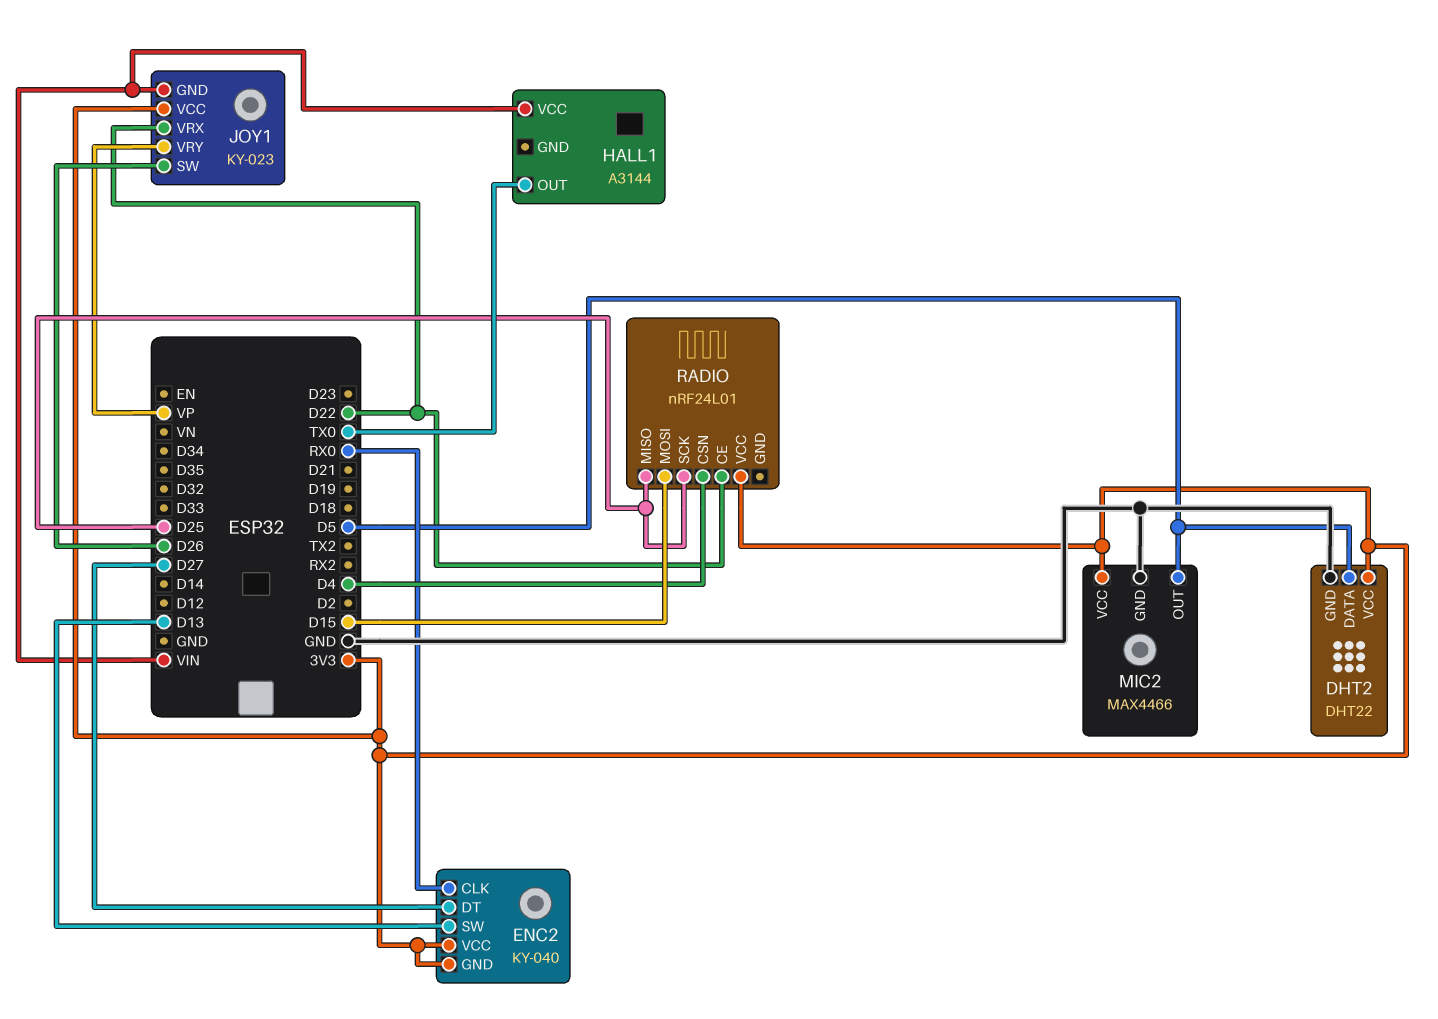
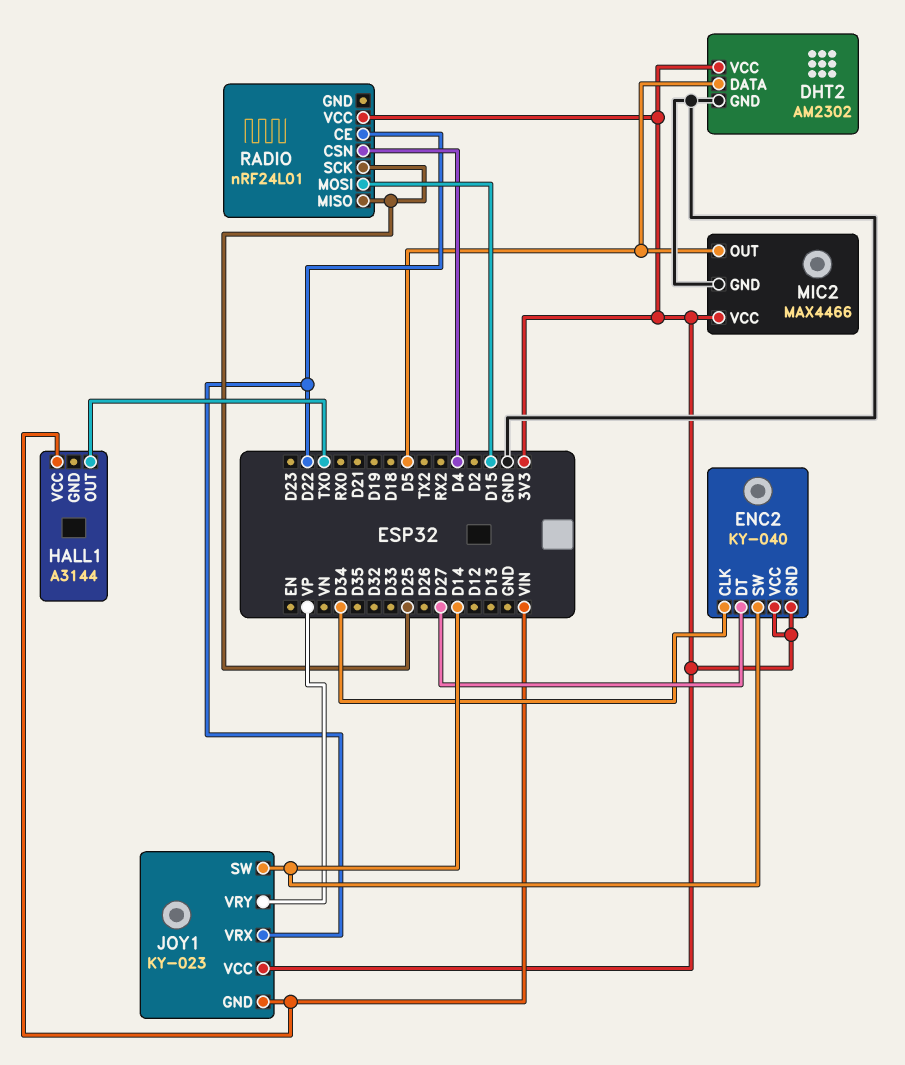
DHT2: DHT22 -> AM2302
ENC2 pin CLK: RX0 -> D34
ENC2 pin SW: D13 -> D14
JOY1 pin SW: D26 -> D14

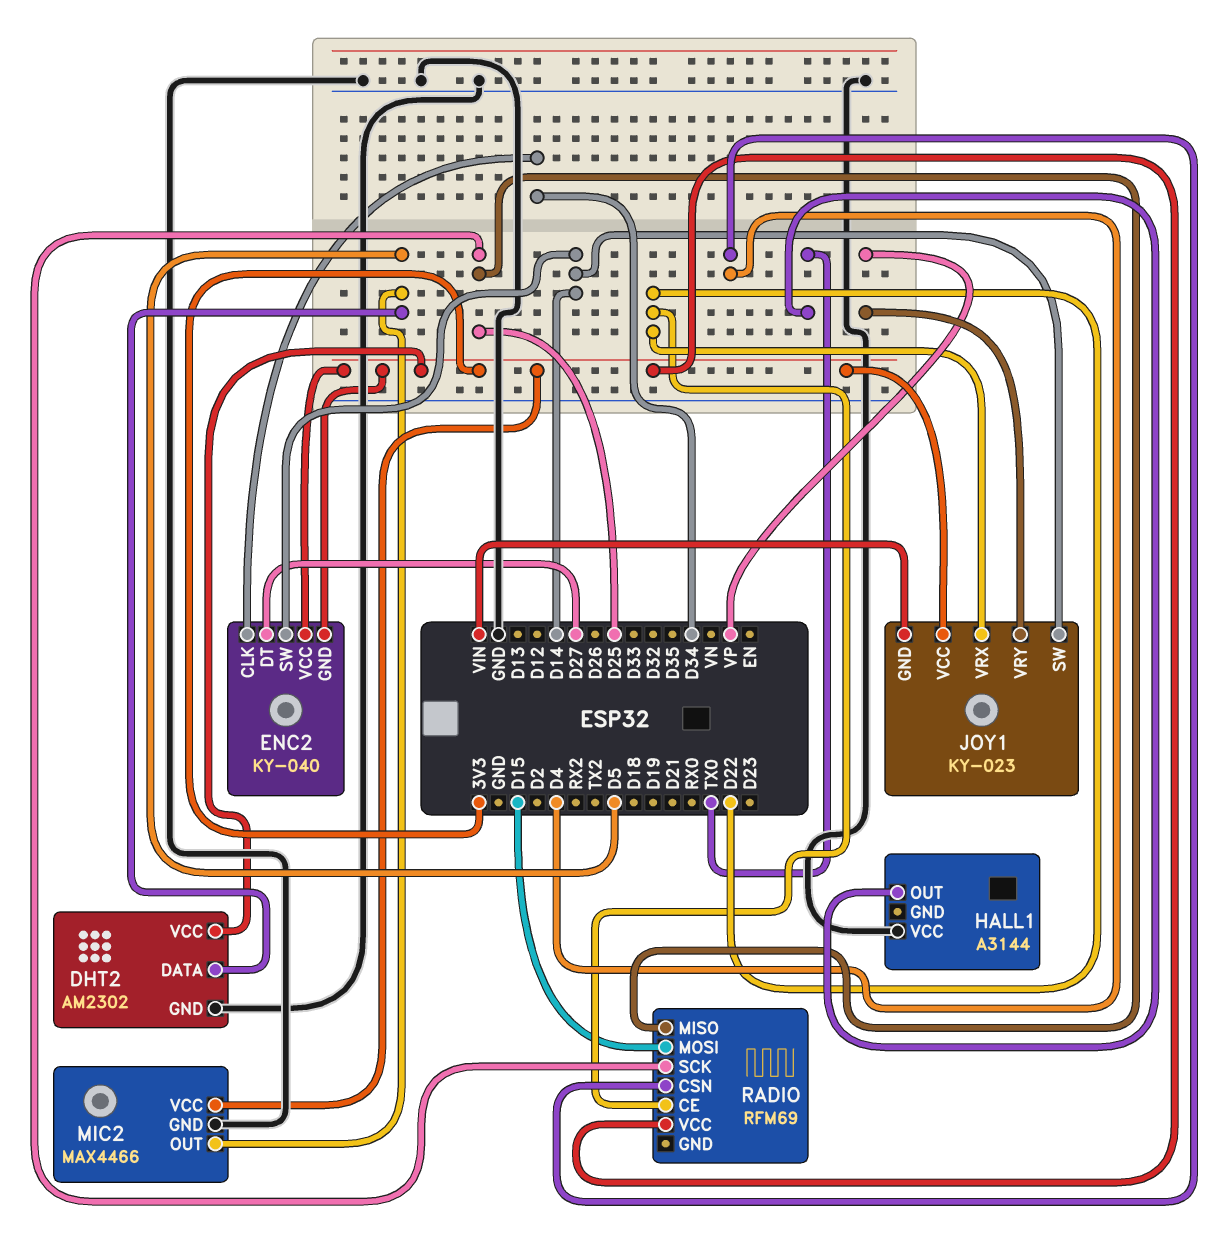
HALL1 pin VCC: VIN -> GND
RADIO: nRF24L01 -> RFM69

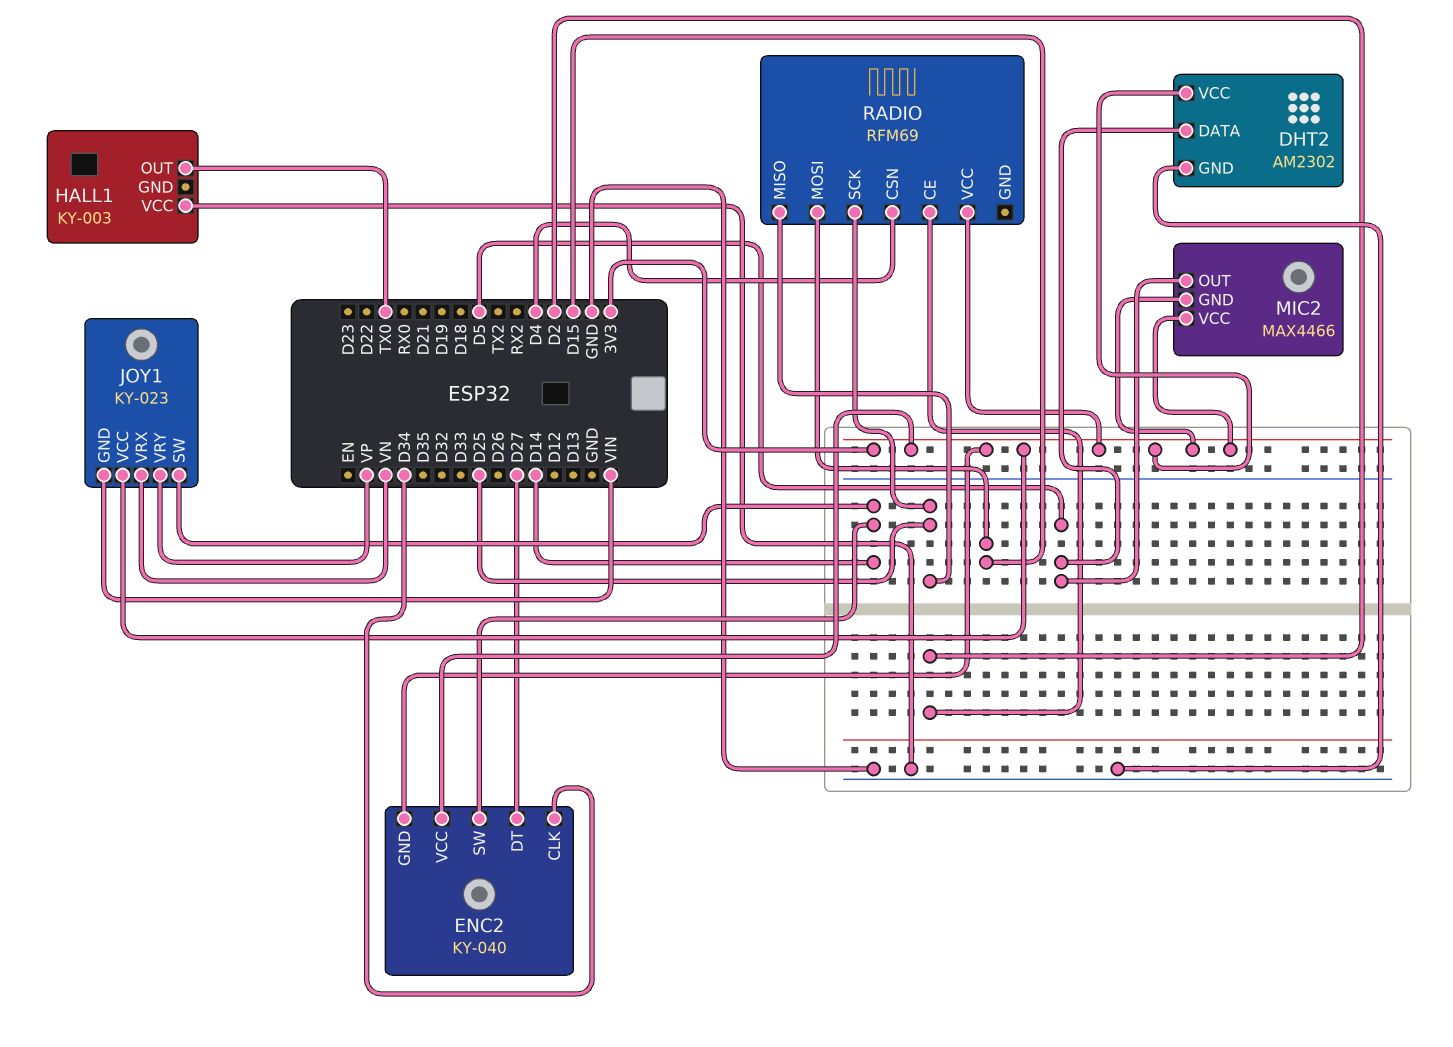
HALL1: A3144 -> KY-003
JOY1 pin VRX: D22 -> VN
MIC2 pin GND: GND -> 3V3
RADIO pin CE: D22 -> D2

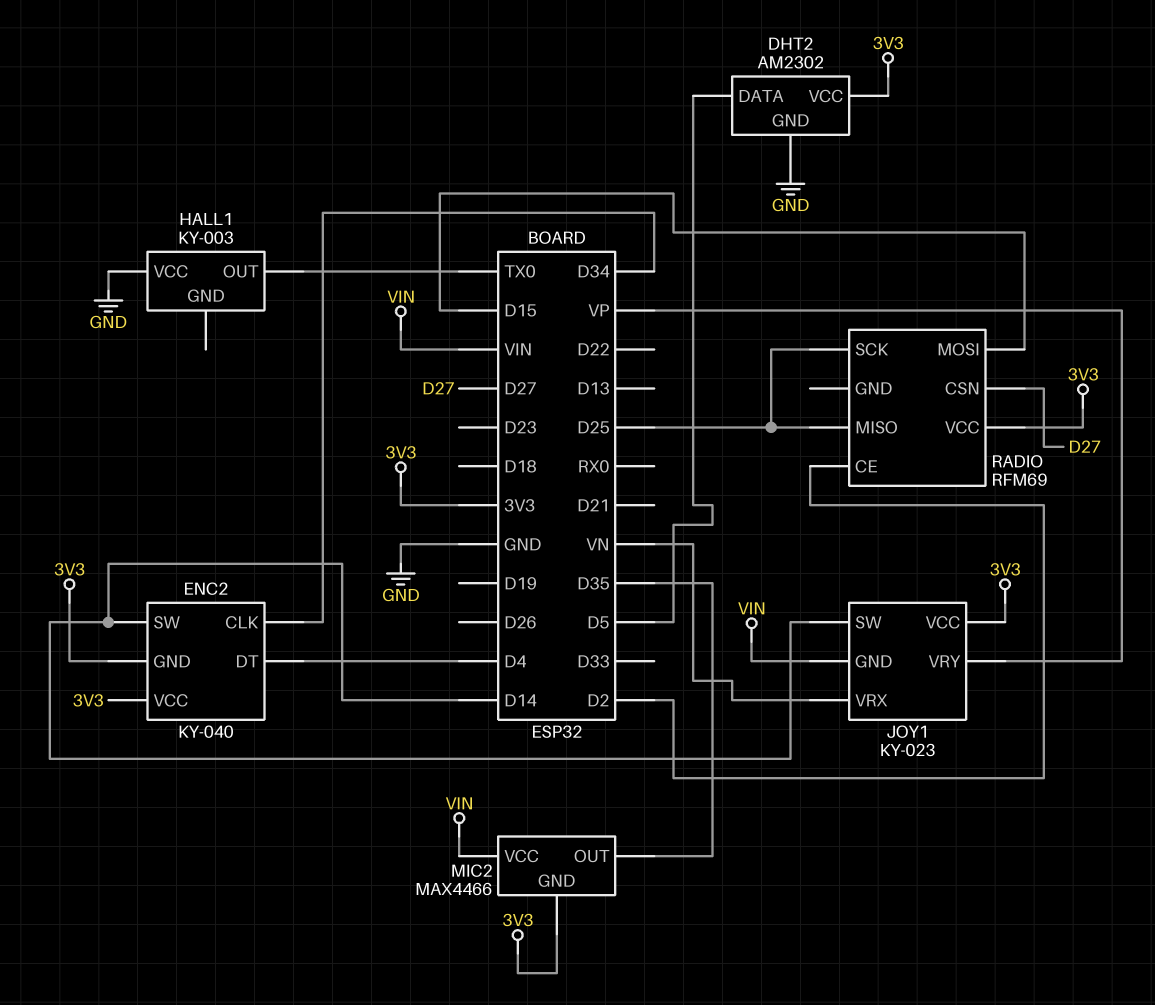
ENC2 pin DT: D27 -> D4
MIC2 pin OUT: D5 -> D35
MIC2 pin VCC: 3V3 -> VIN
RADIO pin CSN: D4 -> D27

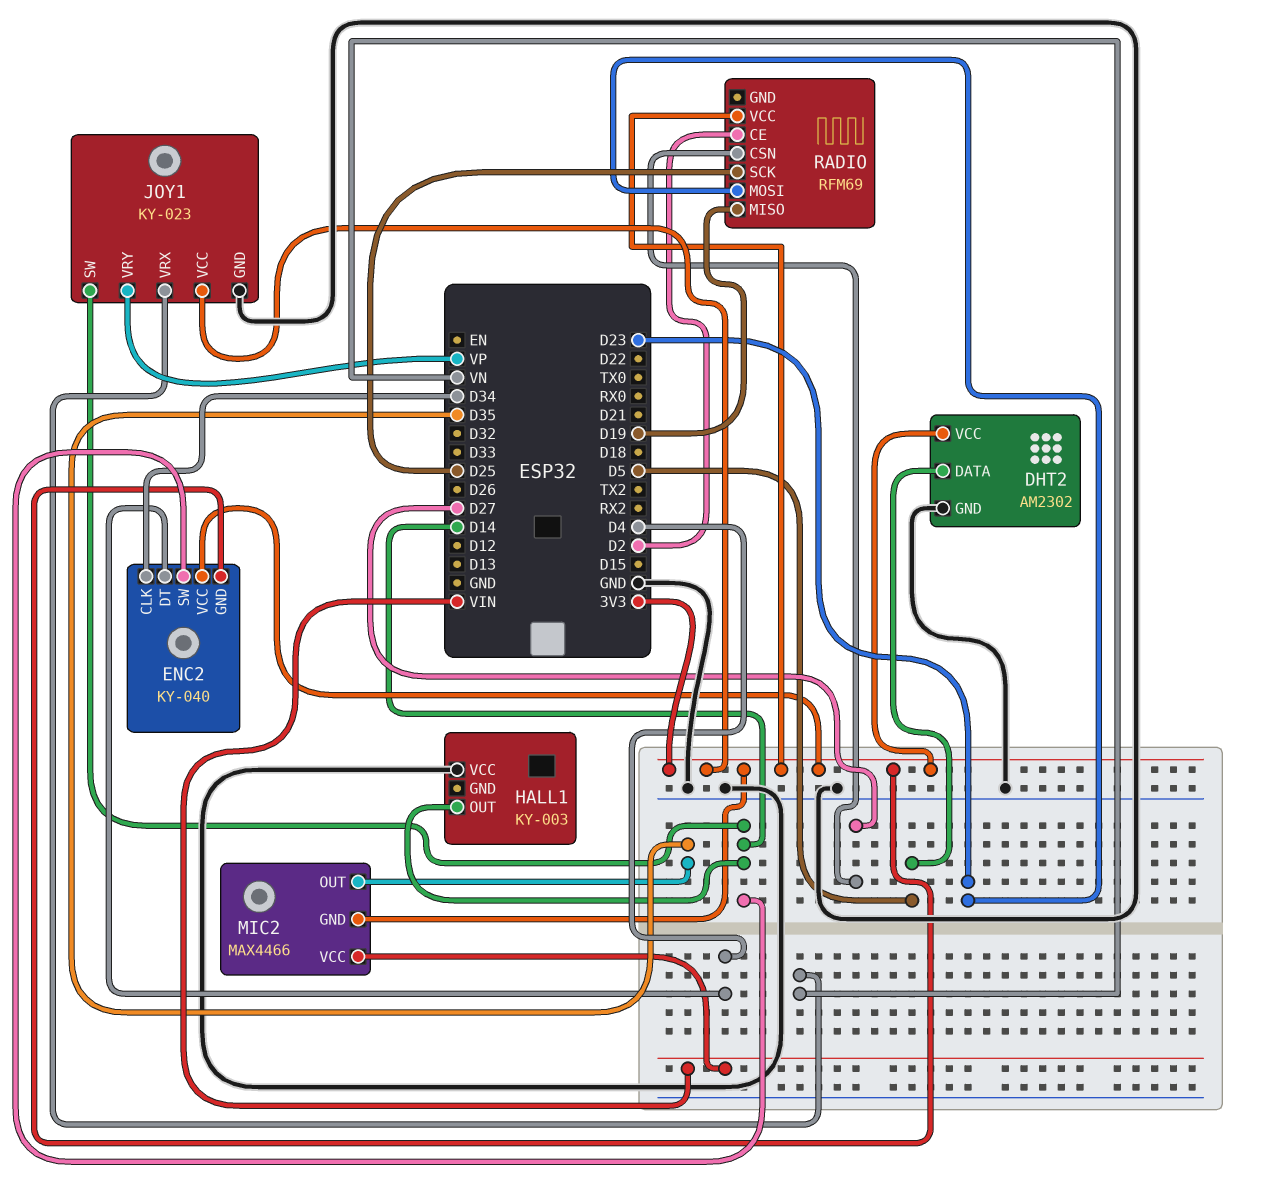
HALL1 pin OUT: TX0 -> D14
JOY1 pin GND: VIN -> GND
RADIO pin MISO: D25 -> D19
RADIO pin MOSI: D15 -> D23

